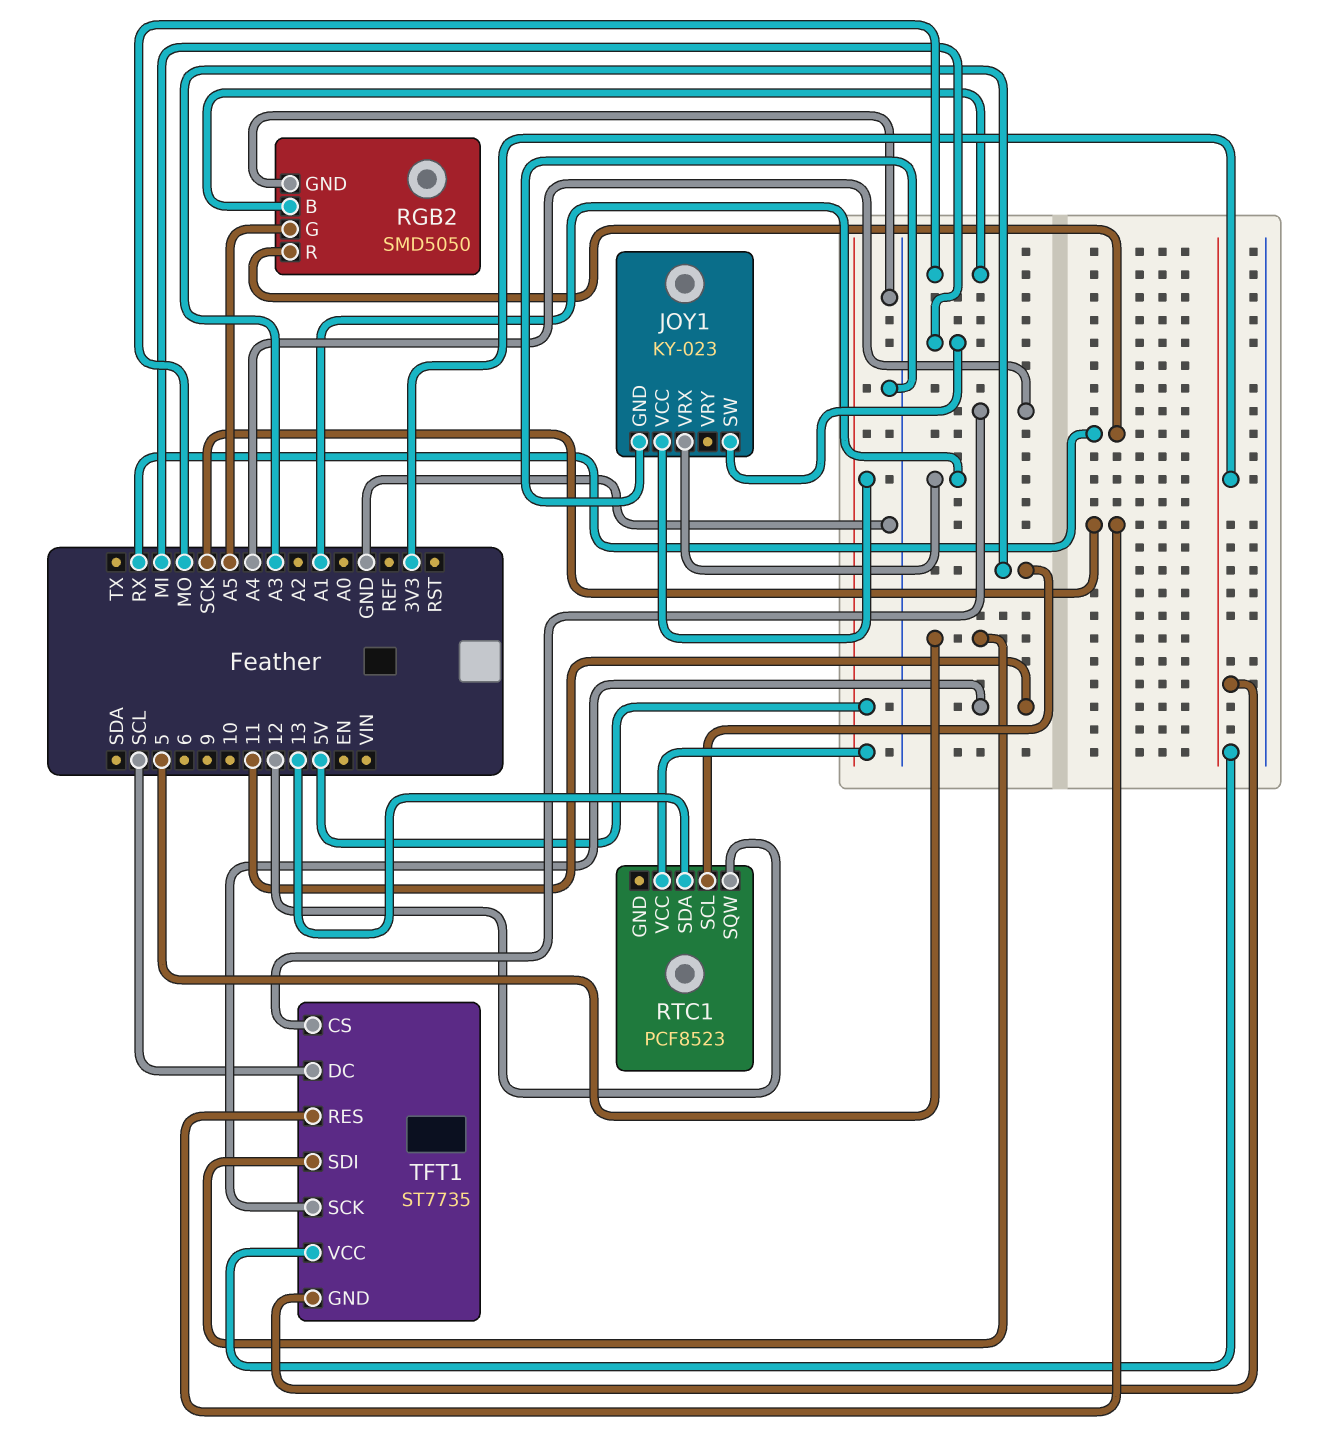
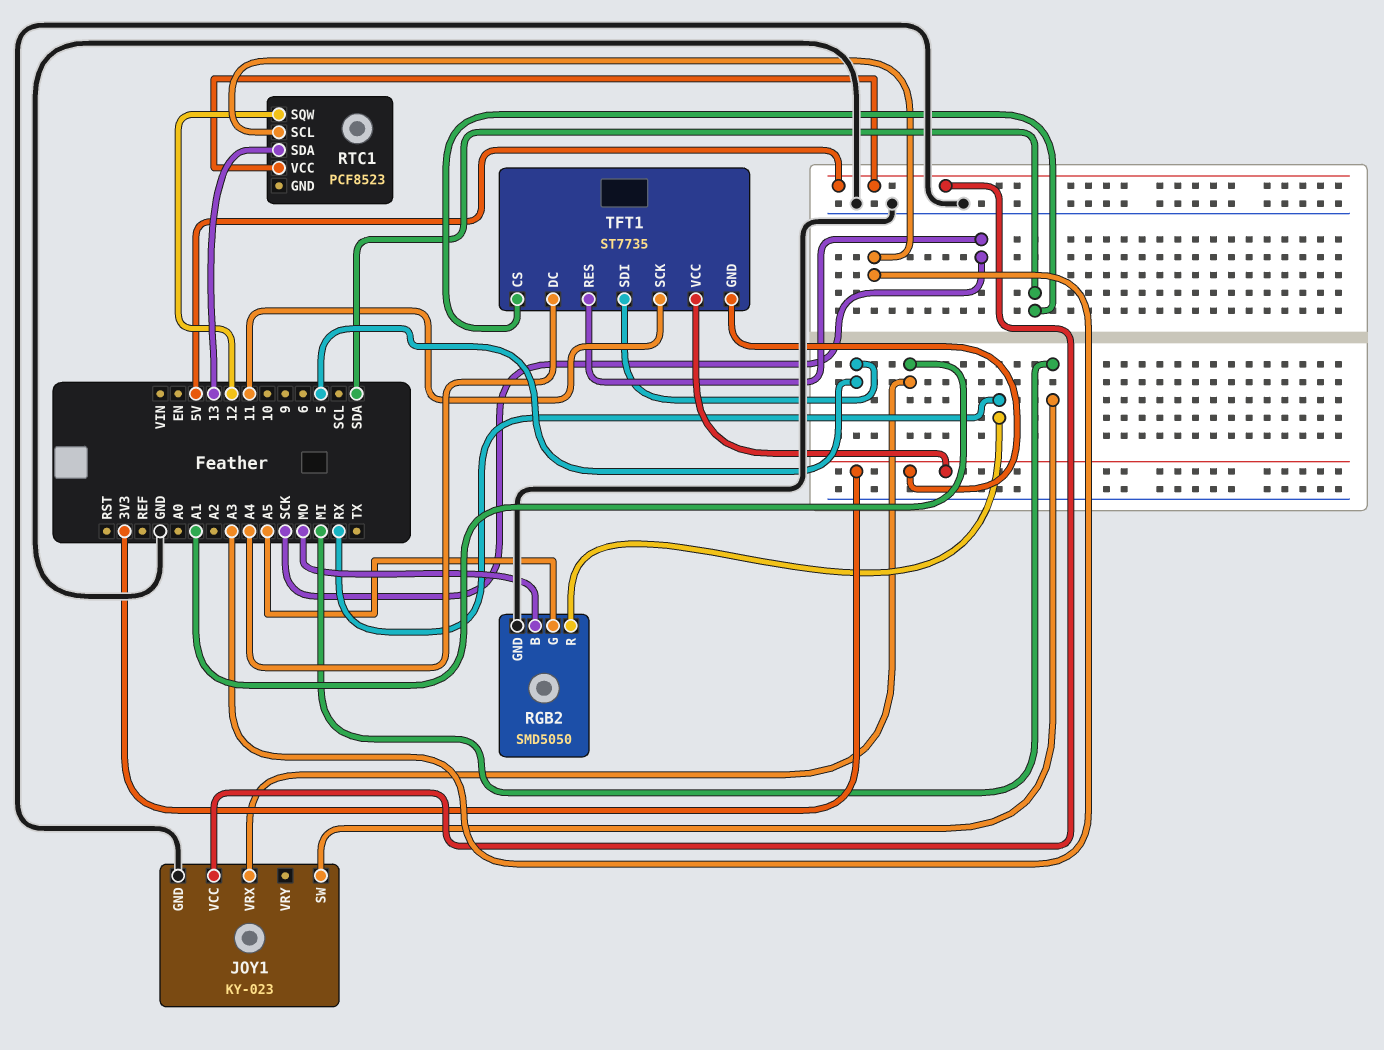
TFT1 pin CS: A4 -> SDA
TFT1 pin DC: SCL -> A4

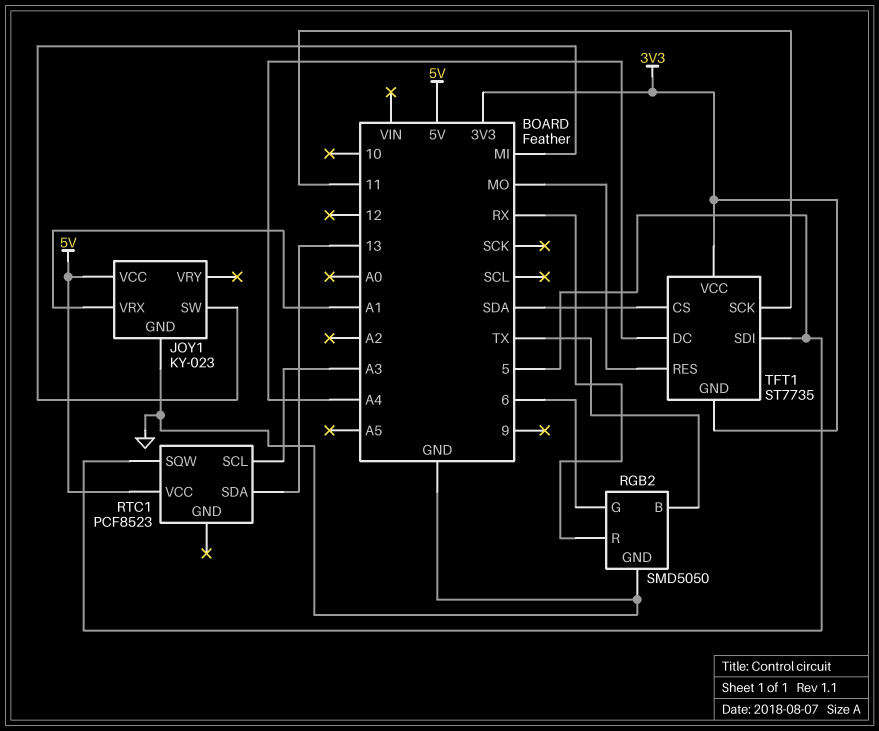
RGB2 pin B: MO -> TX
RGB2 pin G: A5 -> 6
RTC1 pin SQW: 12 -> 5
TFT1 pin RES: SCK -> MO

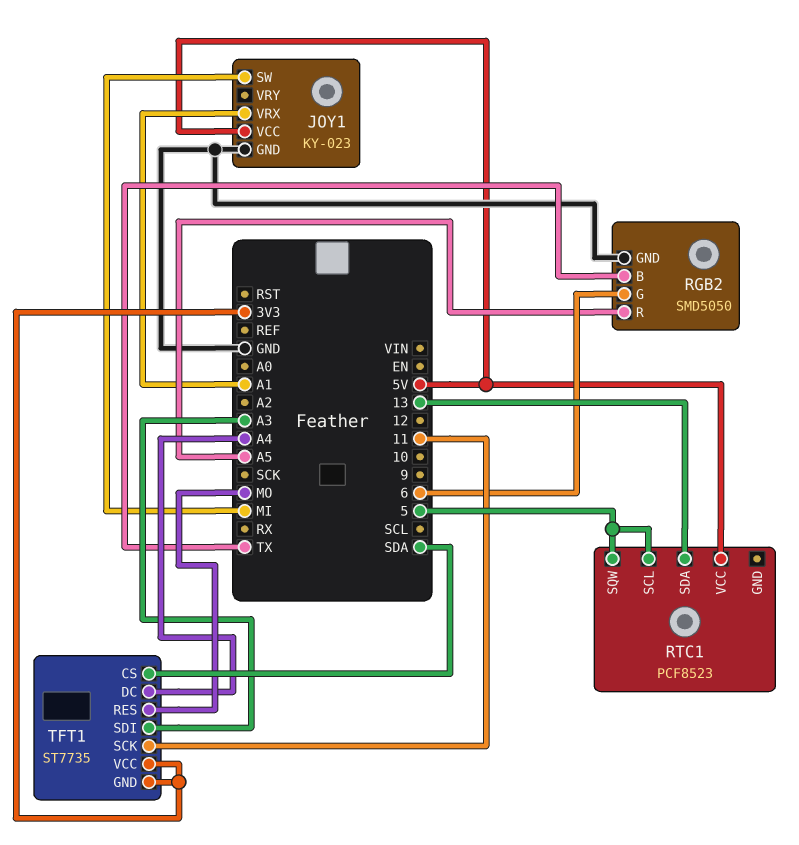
RGB2 pin R: RX -> A5
RTC1 pin SCL: A3 -> 5
TFT1 pin SDI: 5 -> A3

